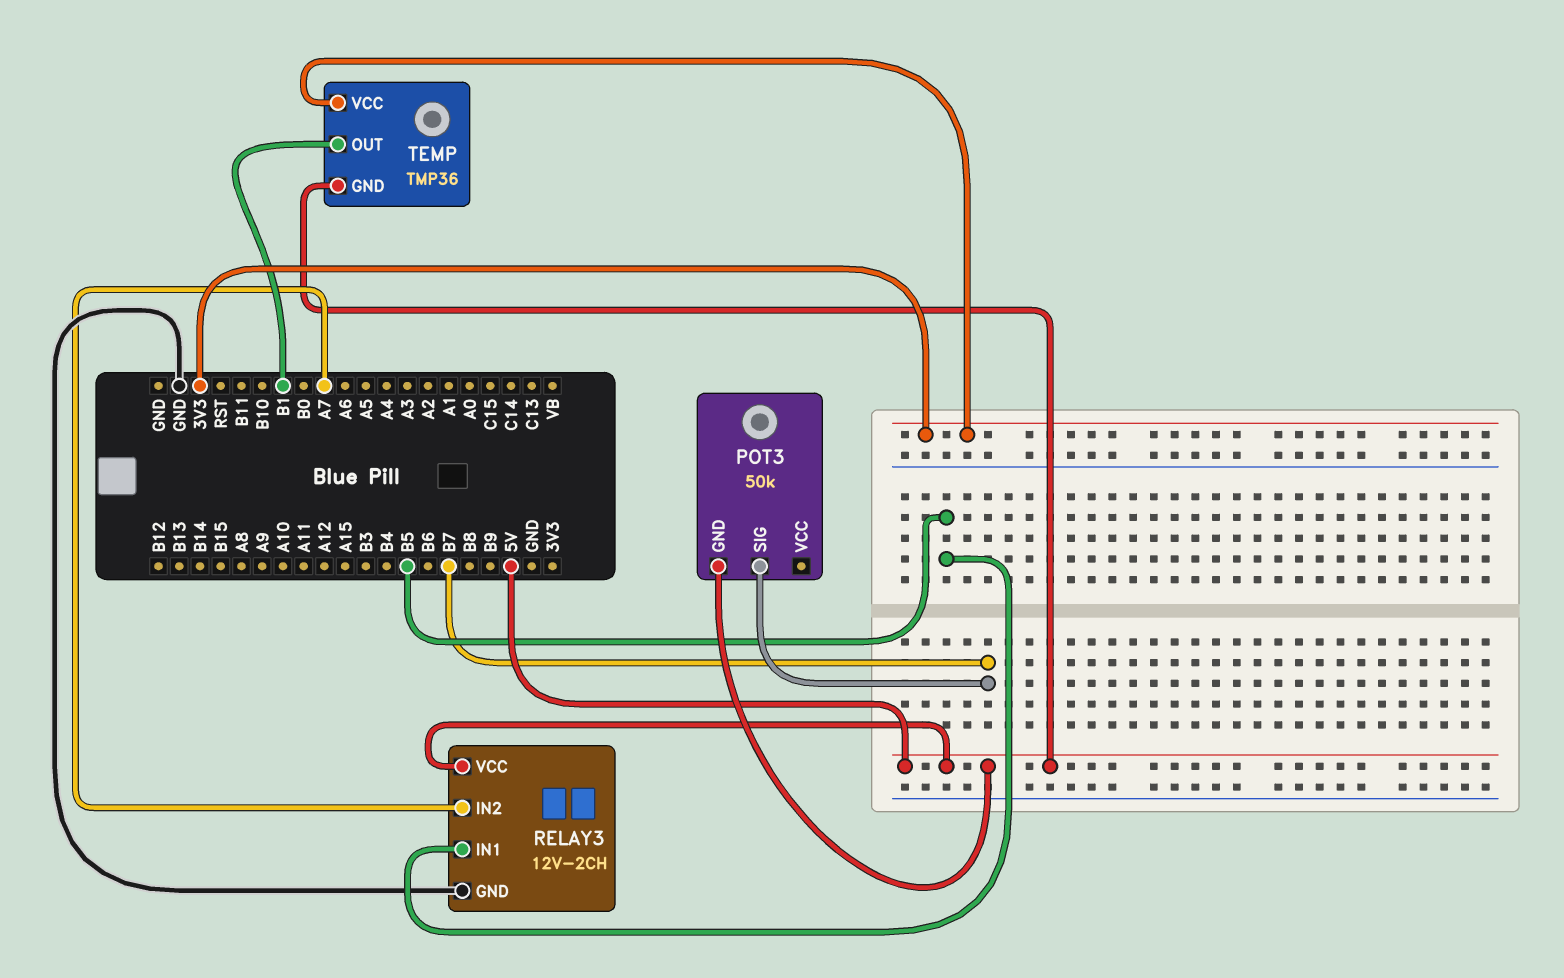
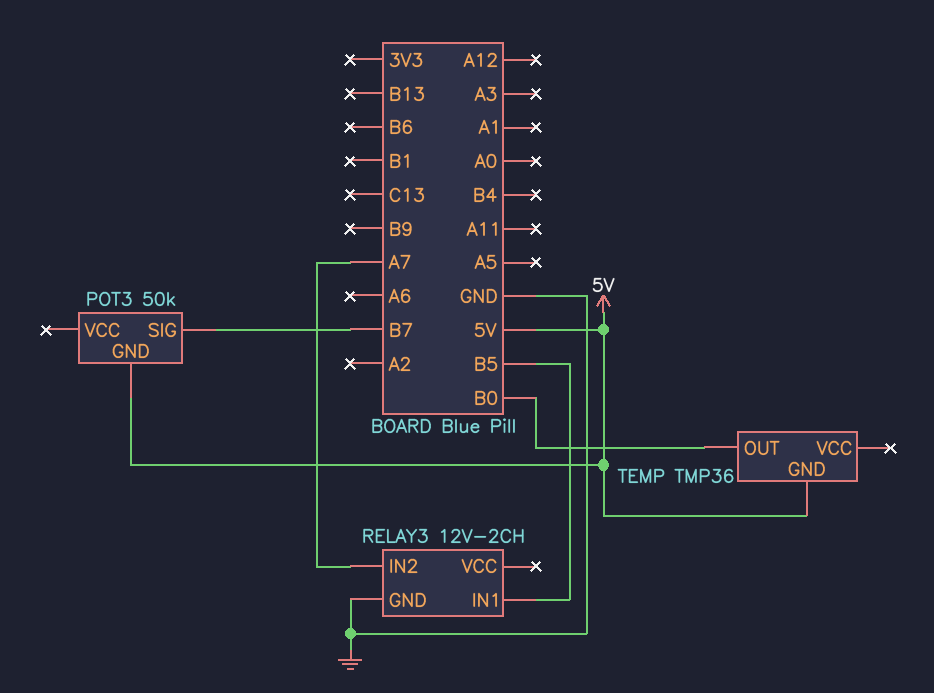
RELAY3 pin VCC: 5V -> none
TEMP pin OUT: B1 -> B0
TEMP pin VCC: 3V3 -> none

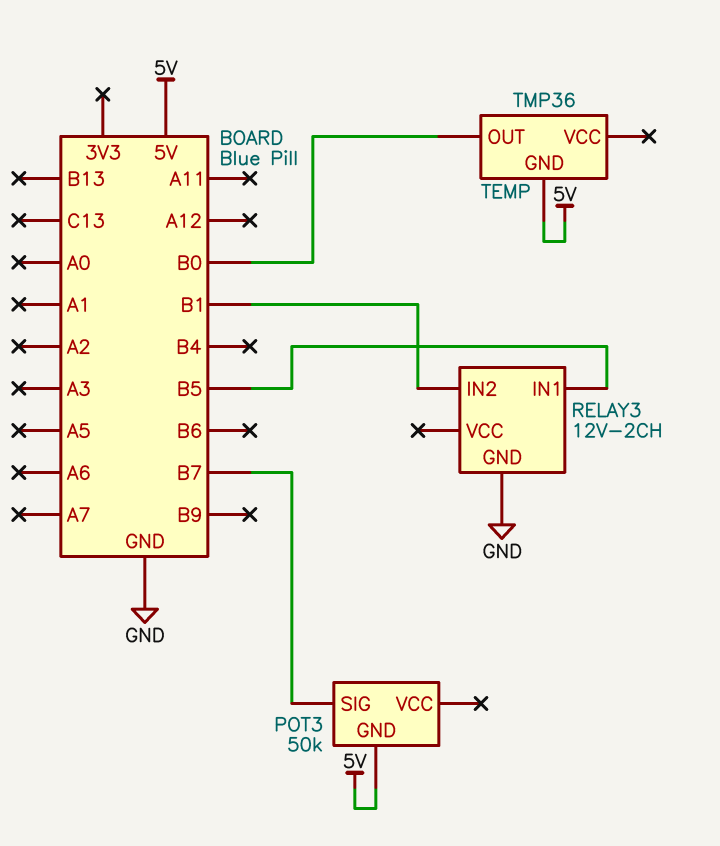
RELAY3 pin IN2: A7 -> B1

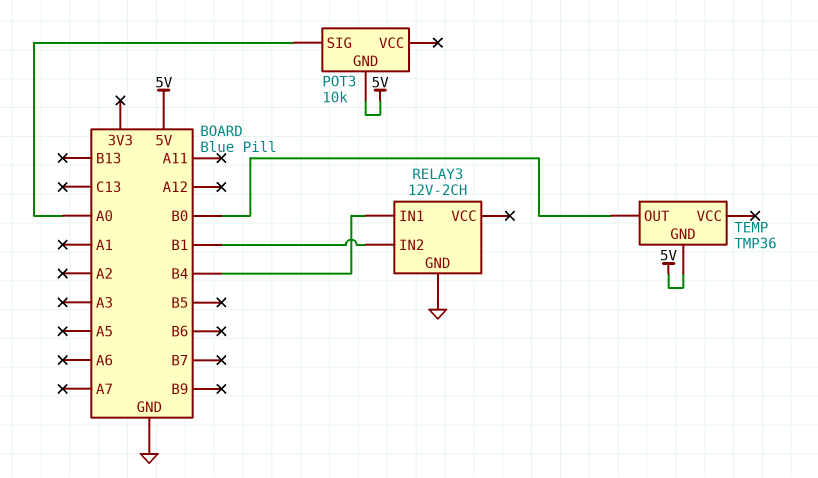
POT3: 50k -> 10k
POT3 pin SIG: B7 -> A0
RELAY3 pin IN1: B5 -> B4

